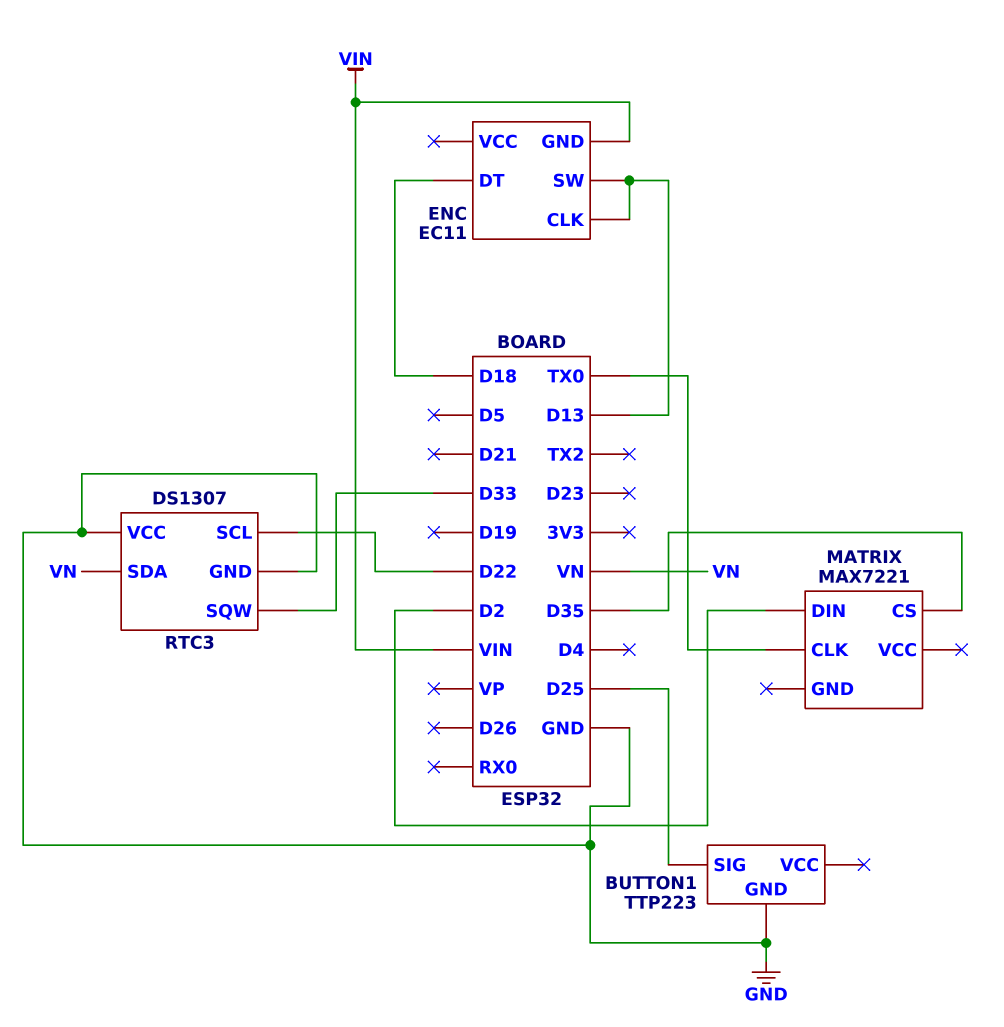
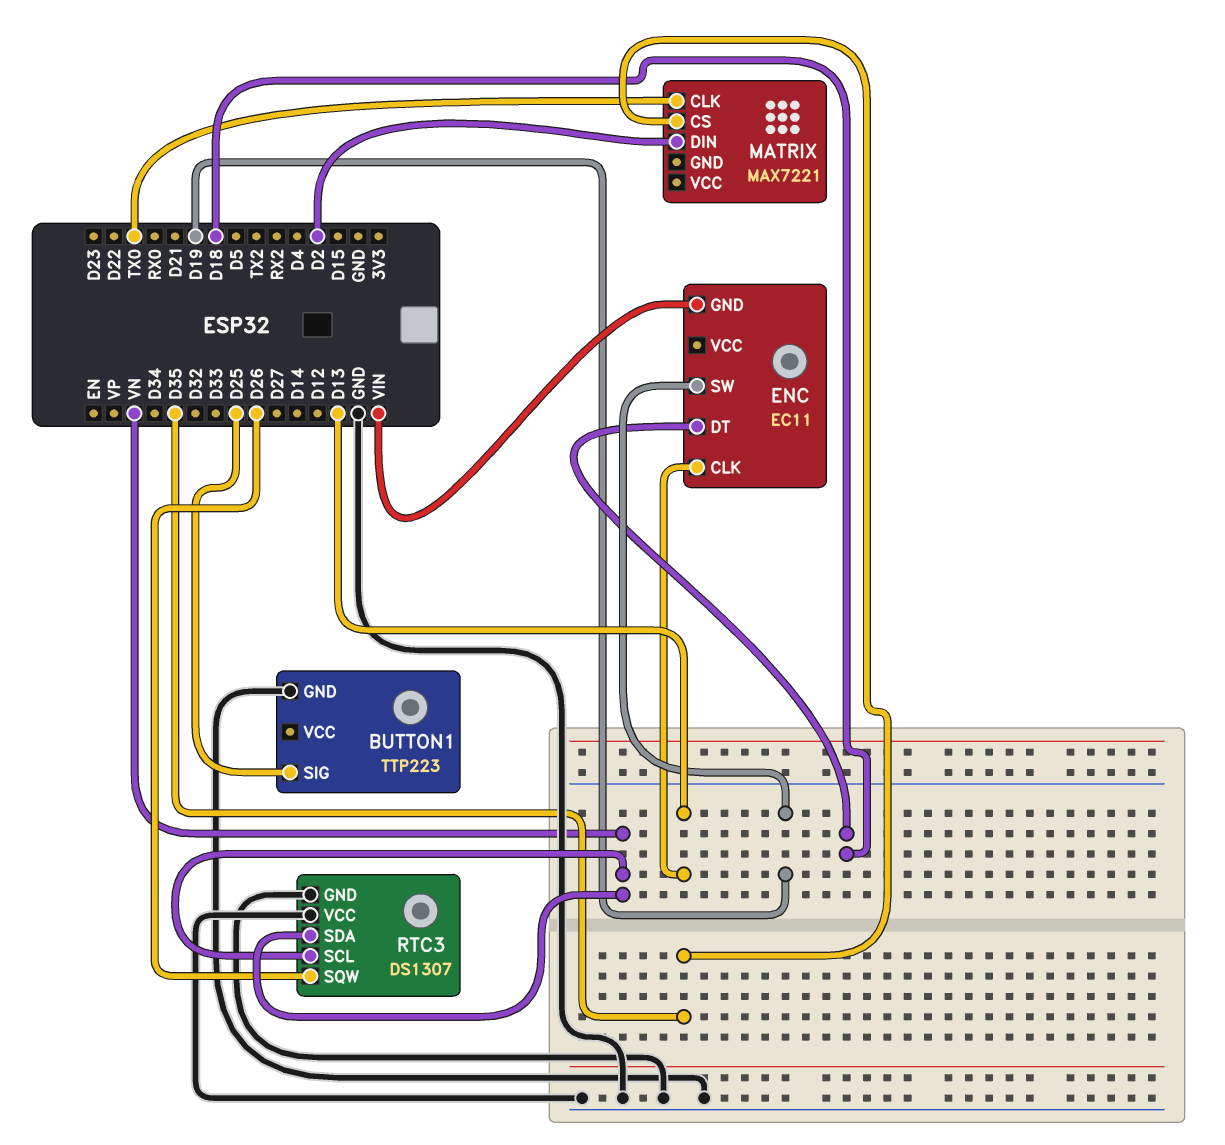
ENC pin SW: D13 -> D19
RTC3 pin SCL: D22 -> VN
RTC3 pin SQW: D33 -> D26

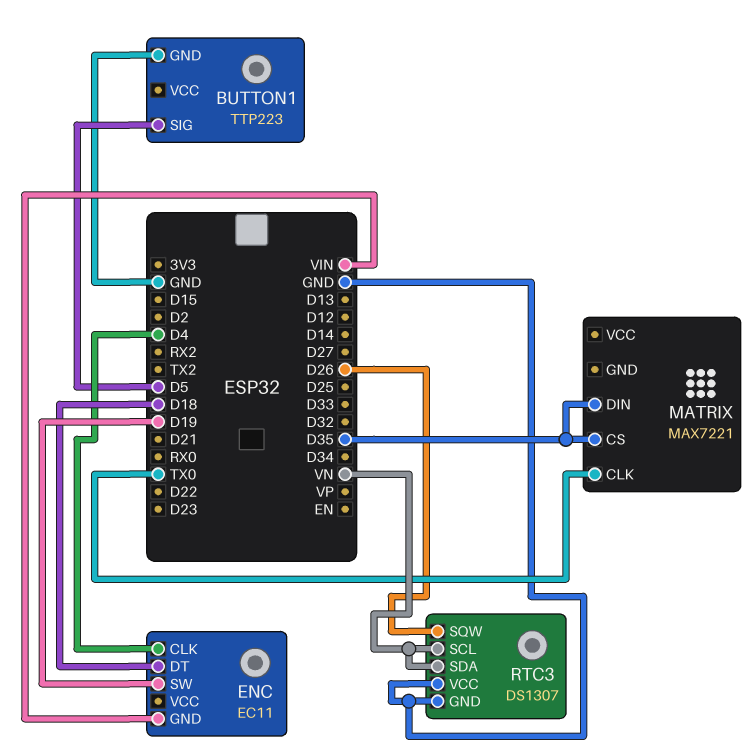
BUTTON1 pin SIG: D25 -> D5
ENC pin CLK: D13 -> D4
MATRIX pin DIN: D2 -> D35

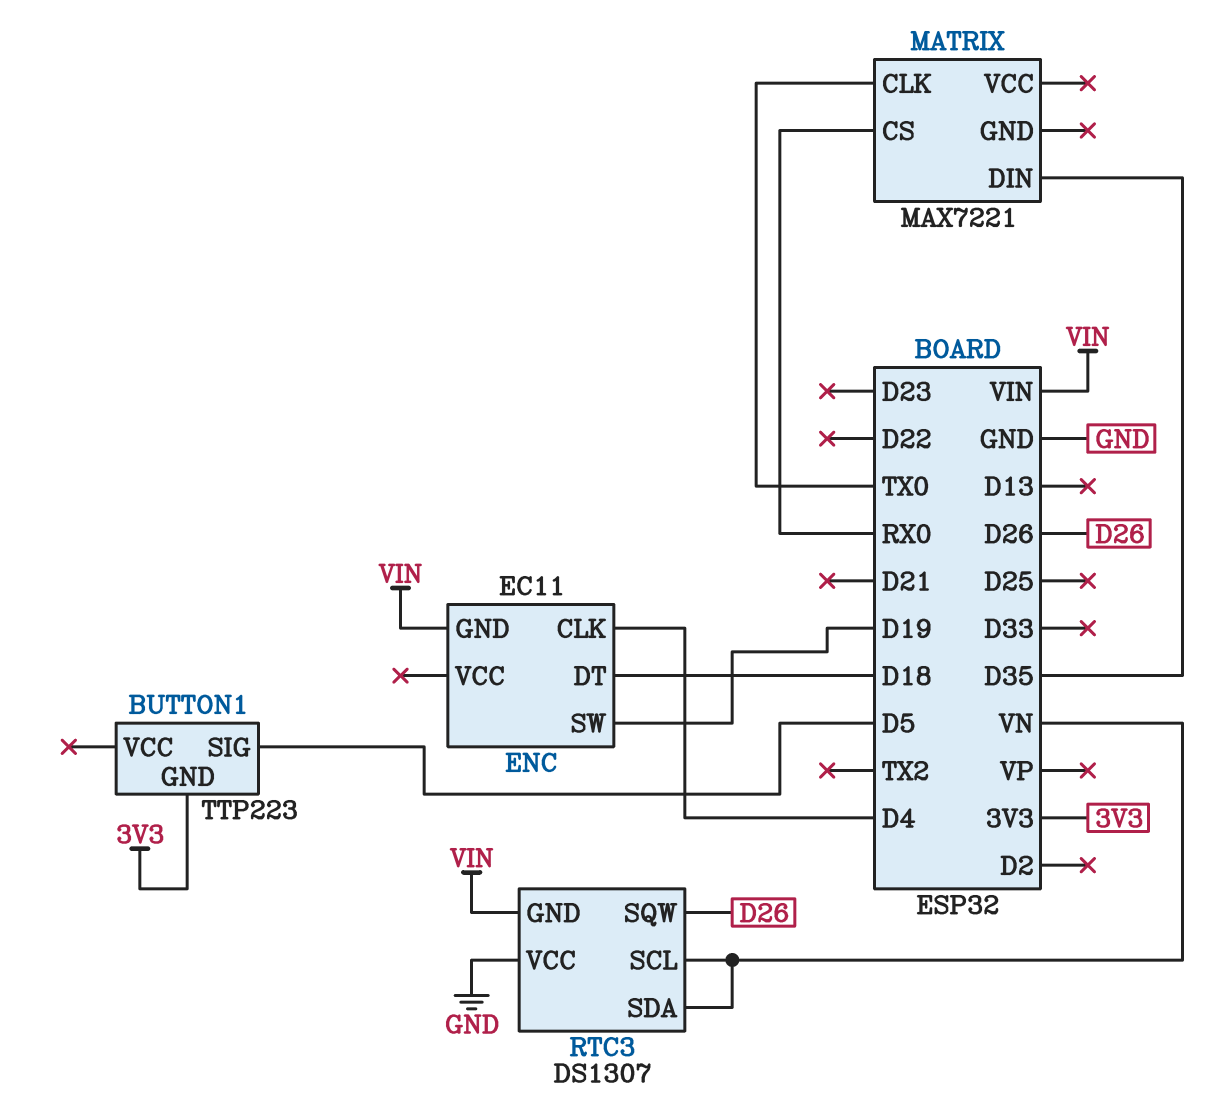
BUTTON1 pin GND: GND -> 3V3
MATRIX pin CS: D35 -> RX0
RTC3 pin GND: GND -> VIN

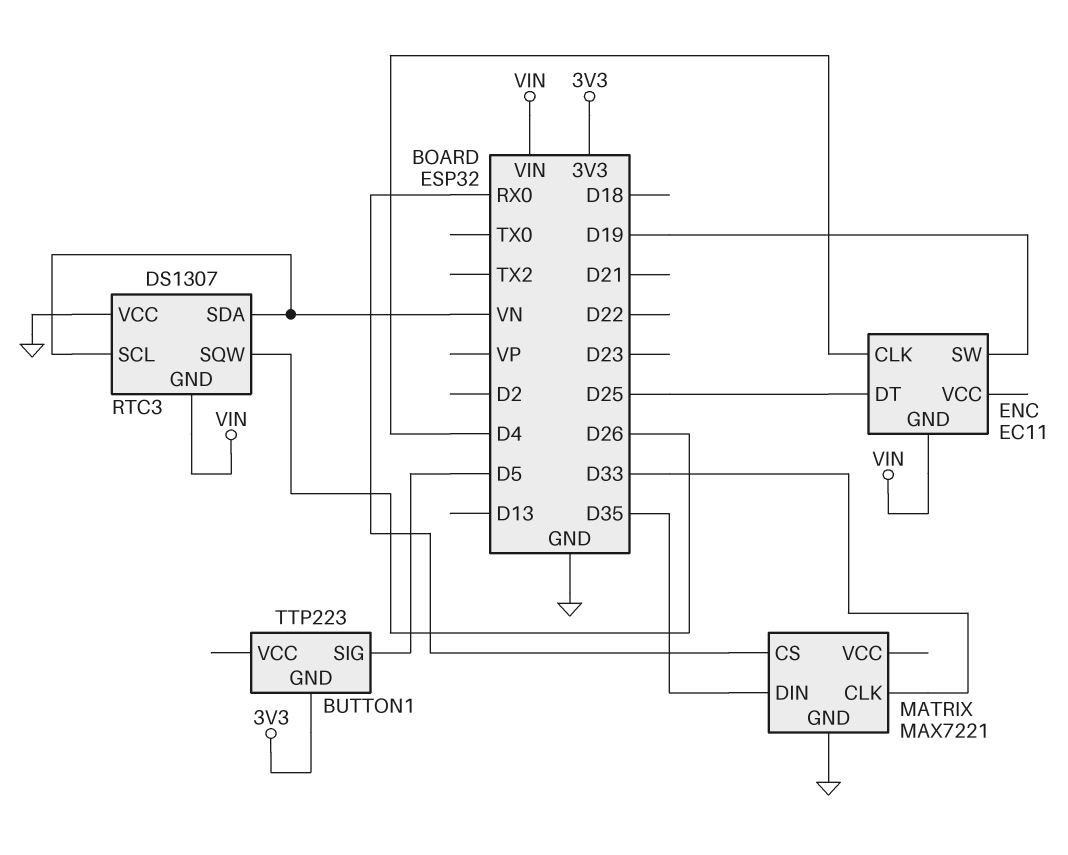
ENC pin DT: D18 -> D25
MATRIX pin CLK: TX0 -> D33
MATRIX pin GND: none -> GND

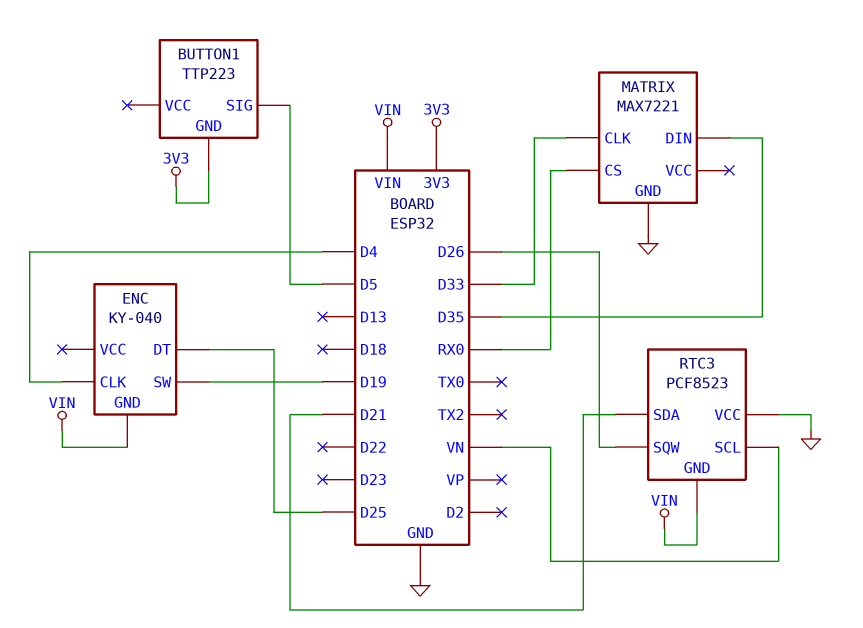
ENC: EC11 -> KY-040
RTC3: DS1307 -> PCF8523
RTC3 pin SDA: VN -> D21

